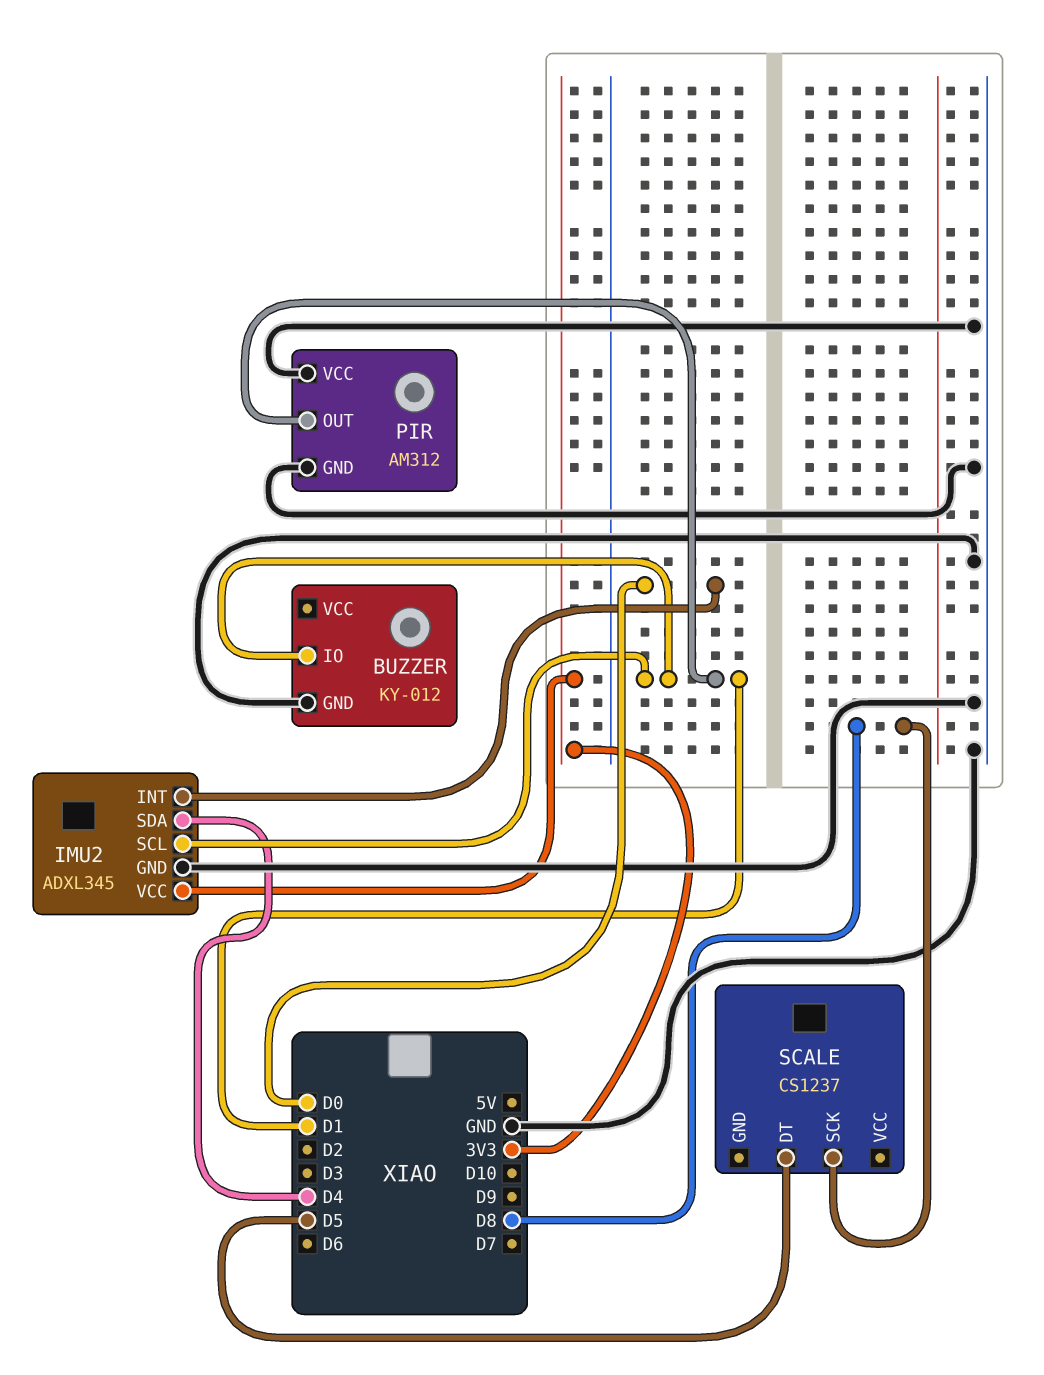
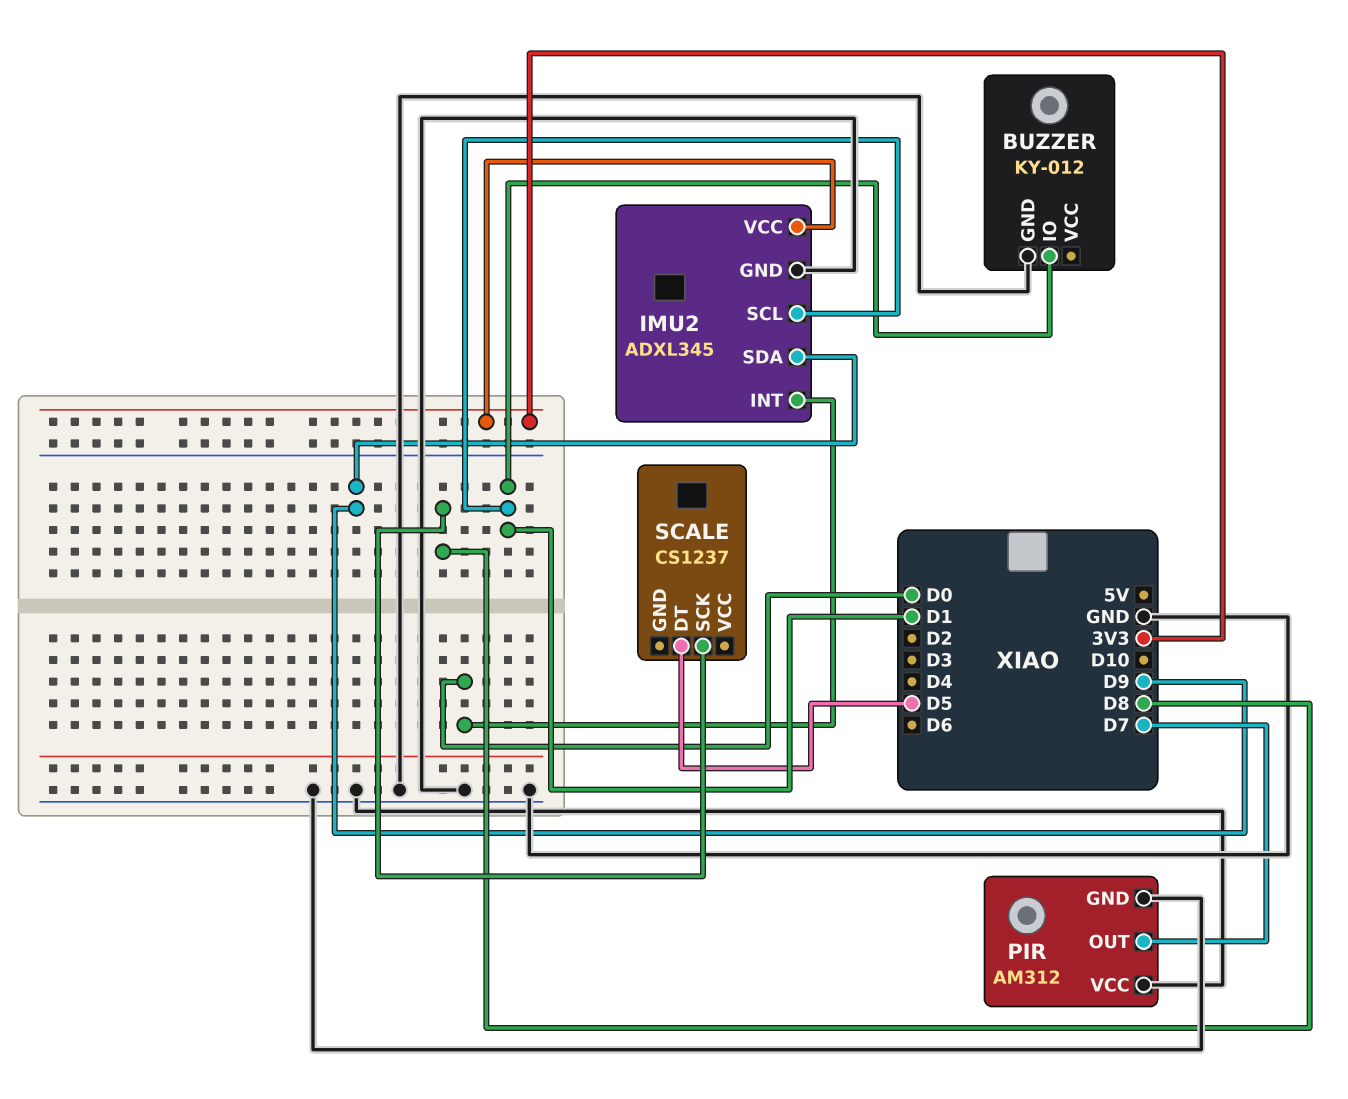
IMU2 pin SDA: D4 -> D9
PIR pin OUT: D1 -> D7

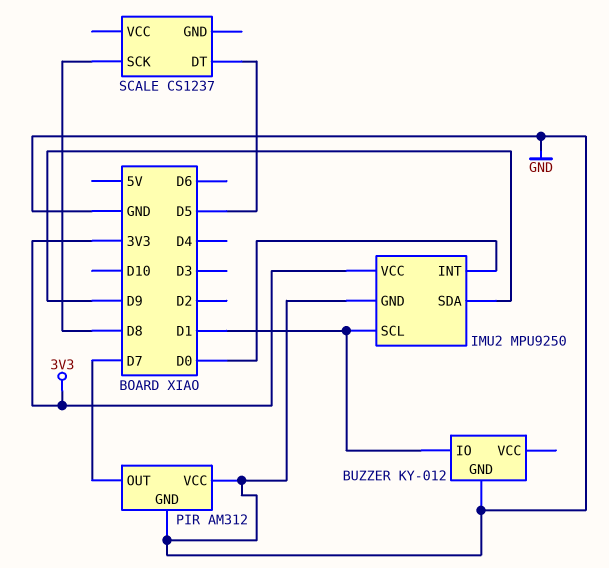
IMU2: ADXL345 -> MPU9250

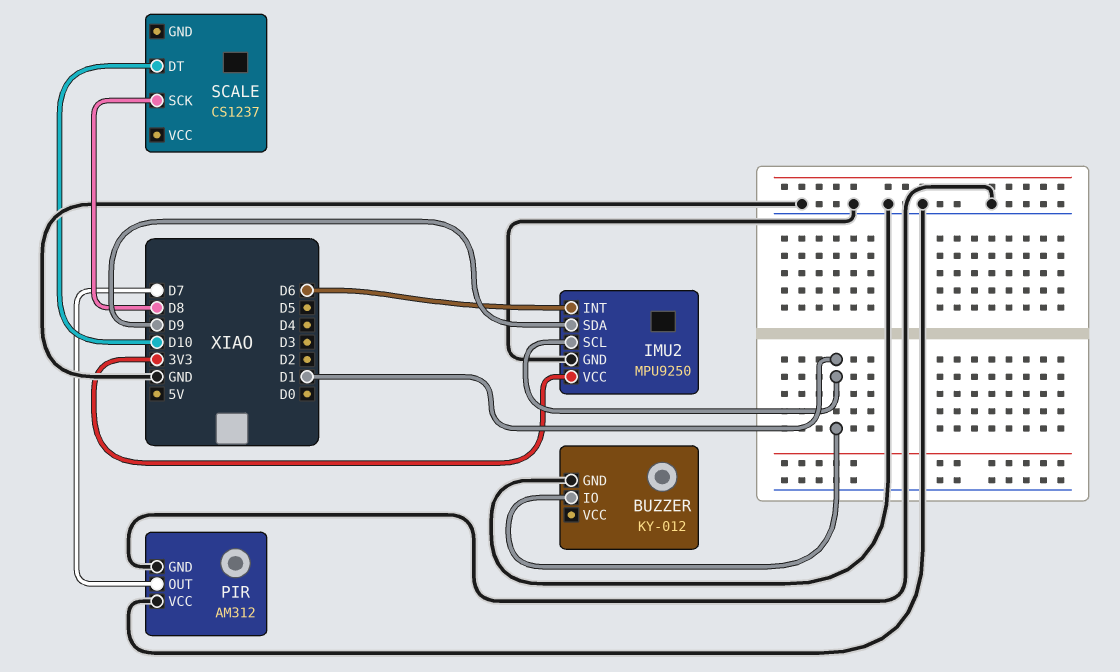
IMU2 pin INT: D0 -> D6
SCALE pin DT: D5 -> D10

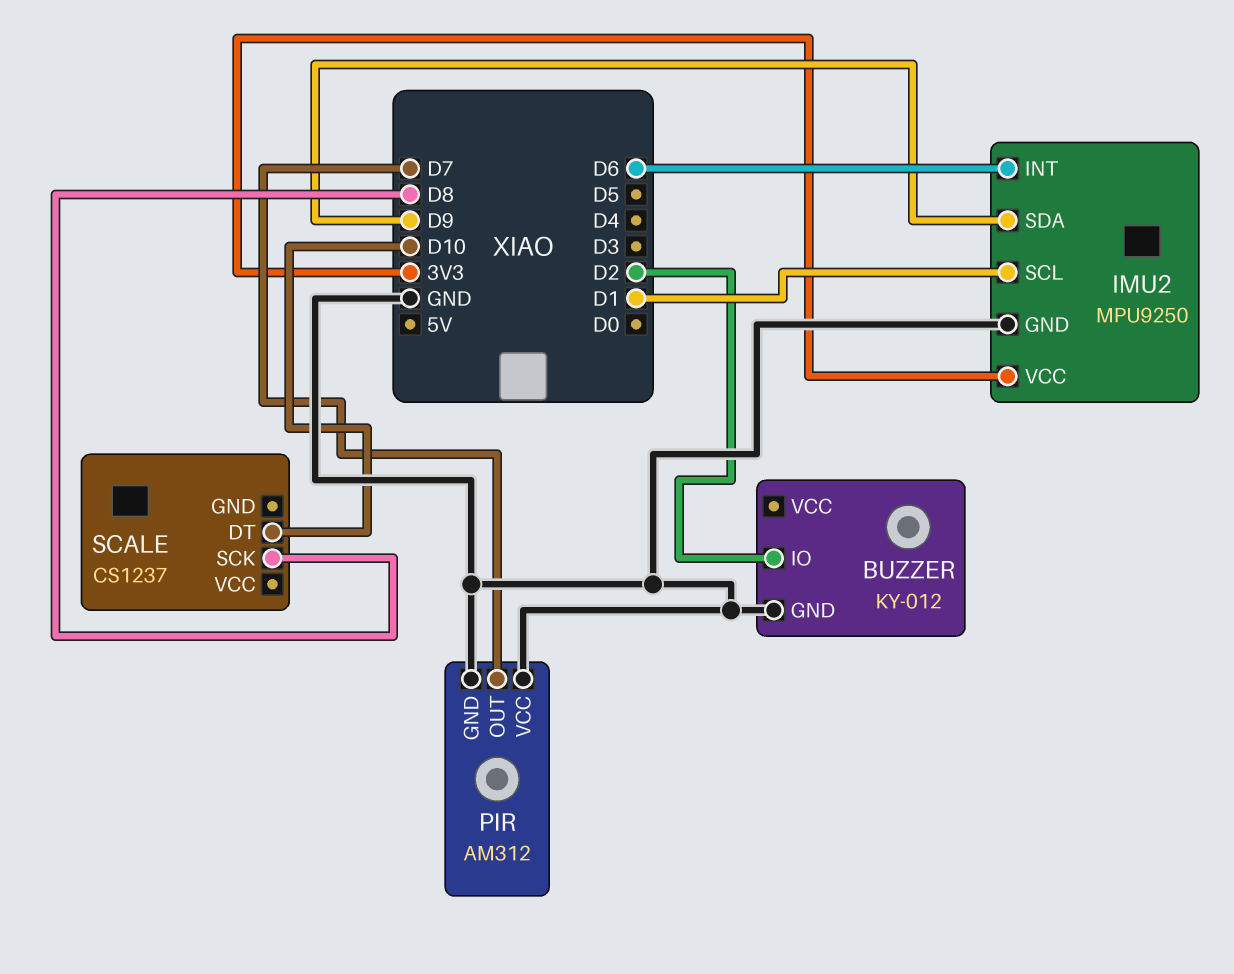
BUZZER pin IO: D1 -> D2

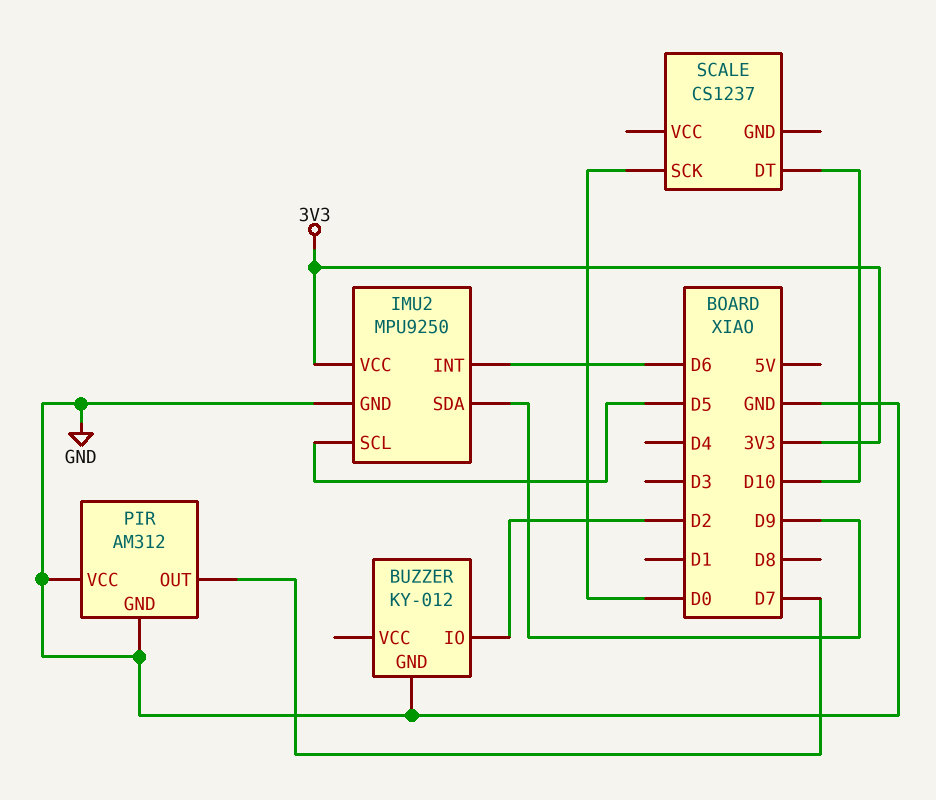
IMU2 pin SCL: D1 -> D5
SCALE pin SCK: D8 -> D0

